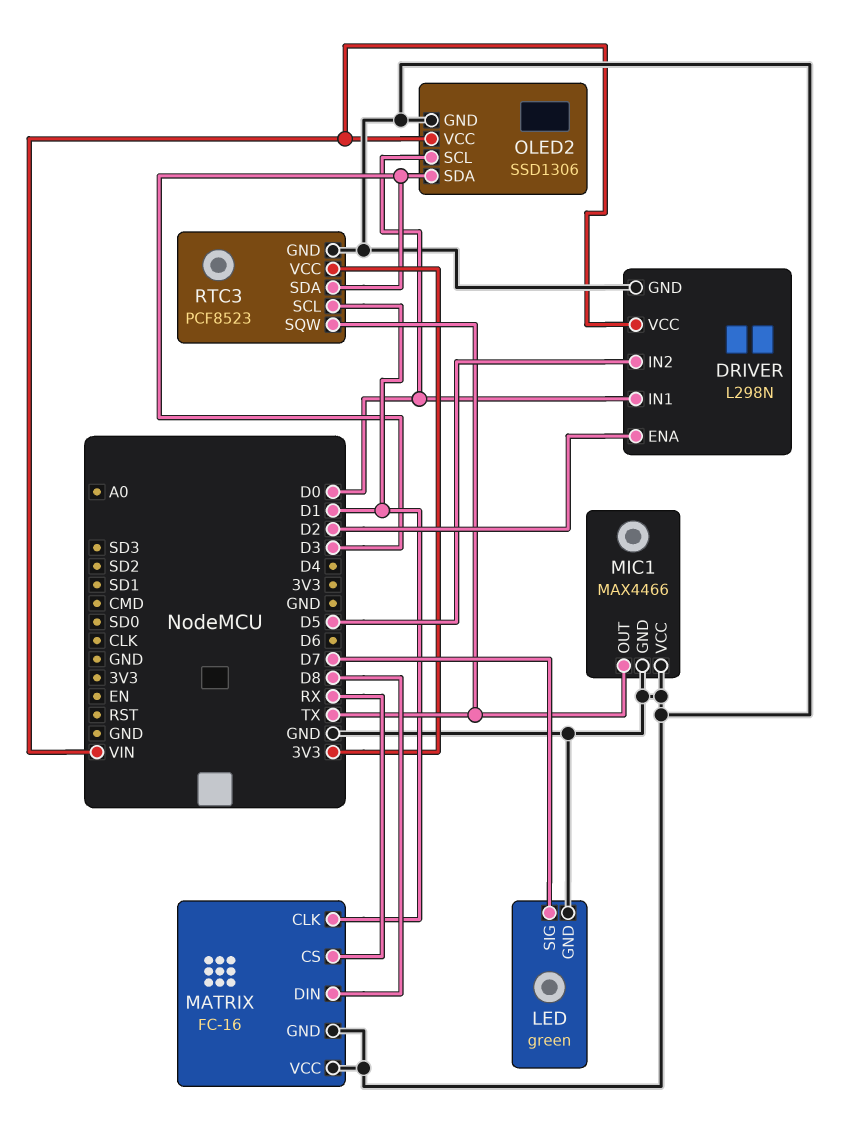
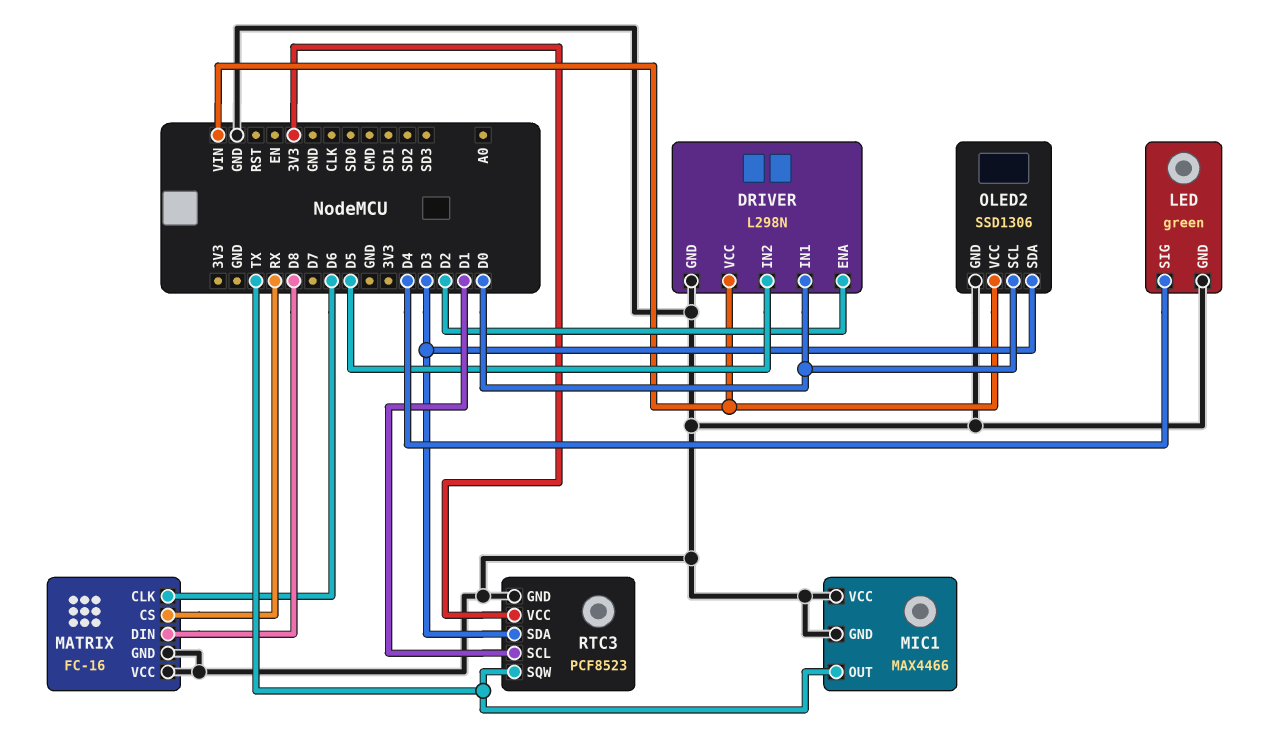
LED pin SIG: D7 -> D4
MATRIX pin CLK: D1 -> D6

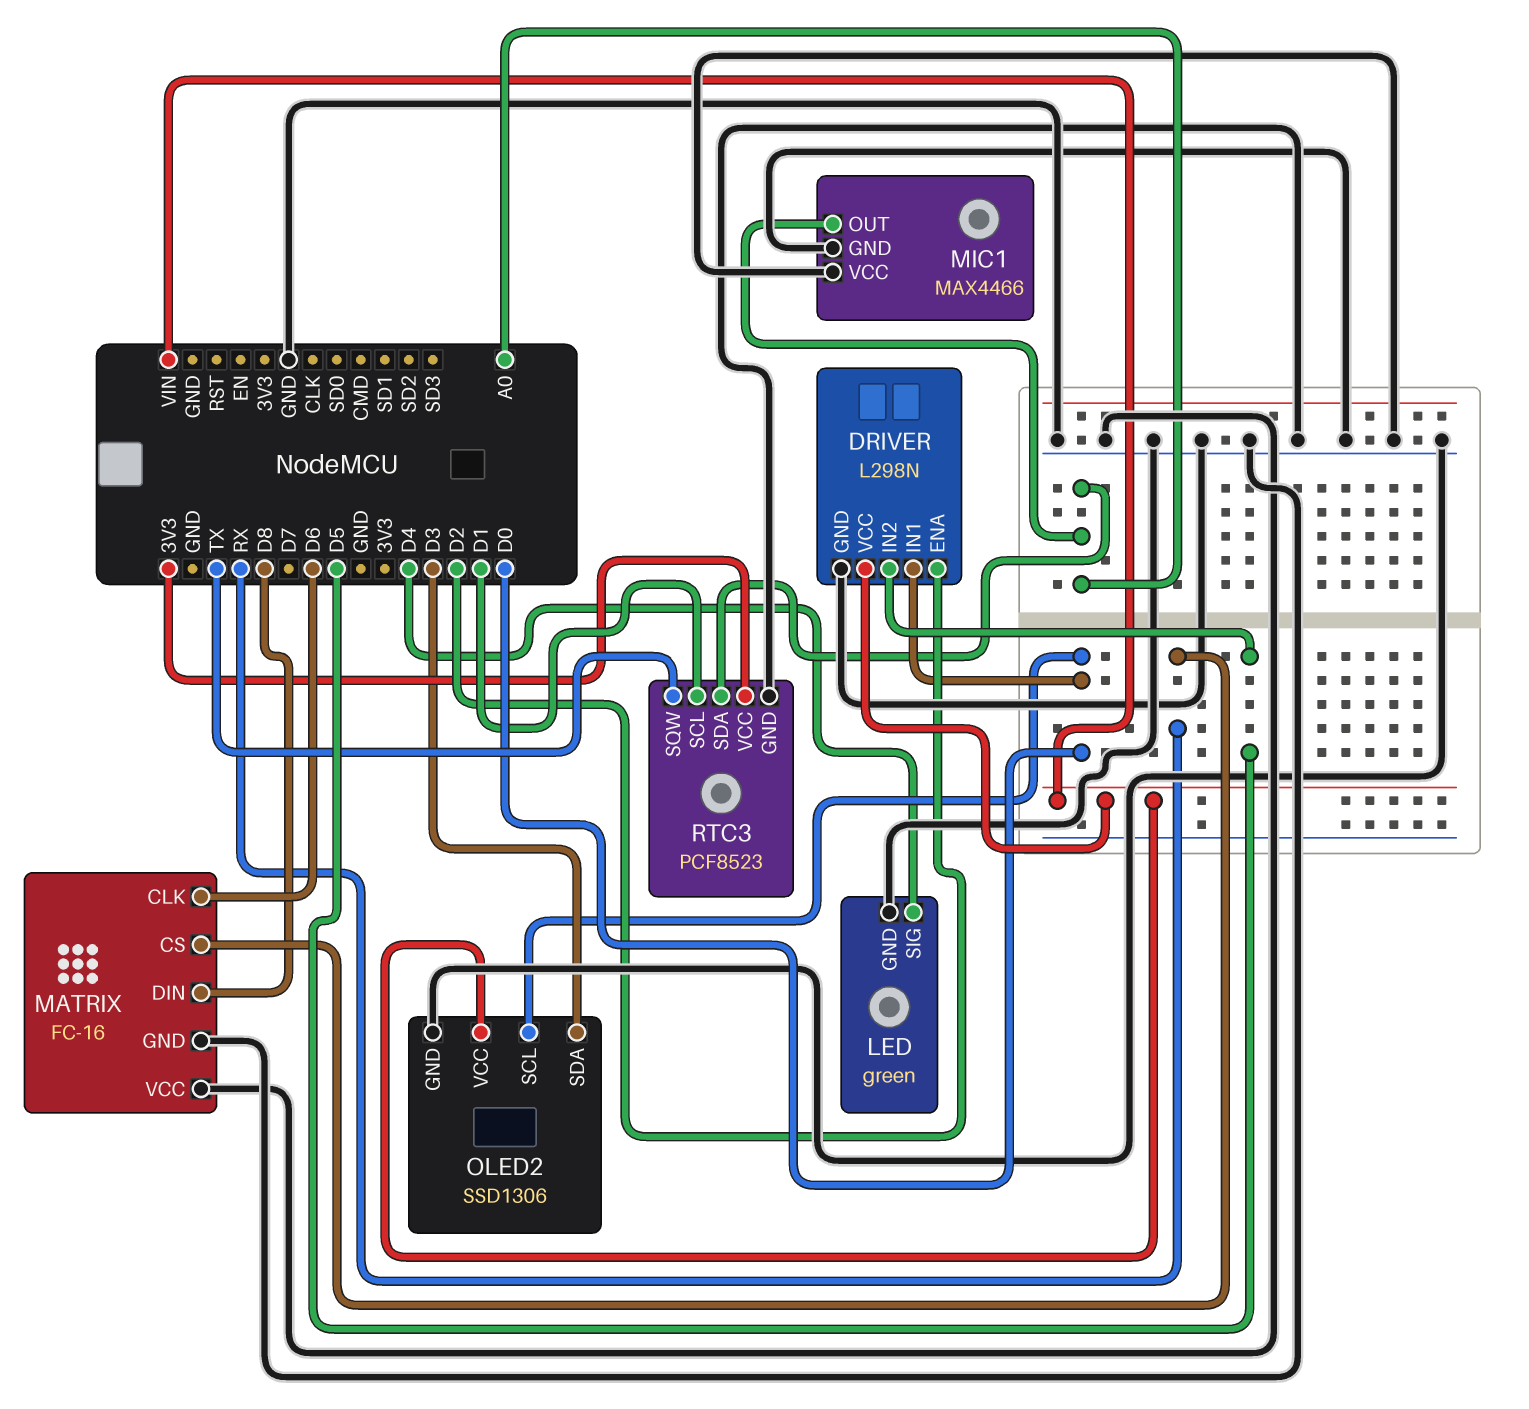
MIC1 pin OUT: TX -> A0
RTC3 pin SDA: D3 -> A0

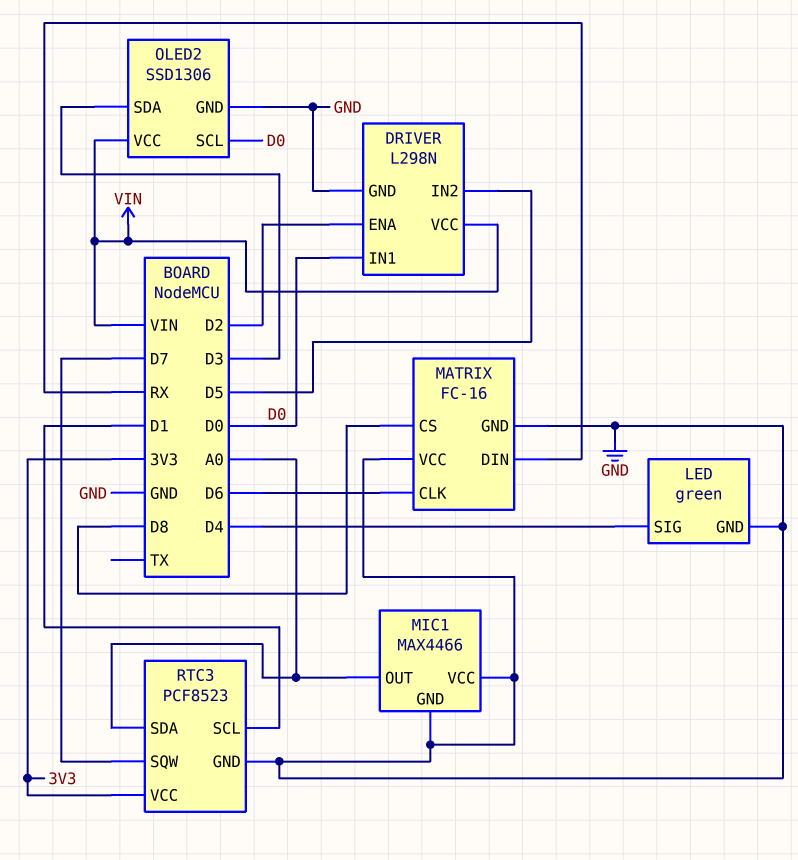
MATRIX pin CS: RX -> D8
MATRIX pin DIN: D8 -> RX
RTC3 pin SQW: TX -> D7

